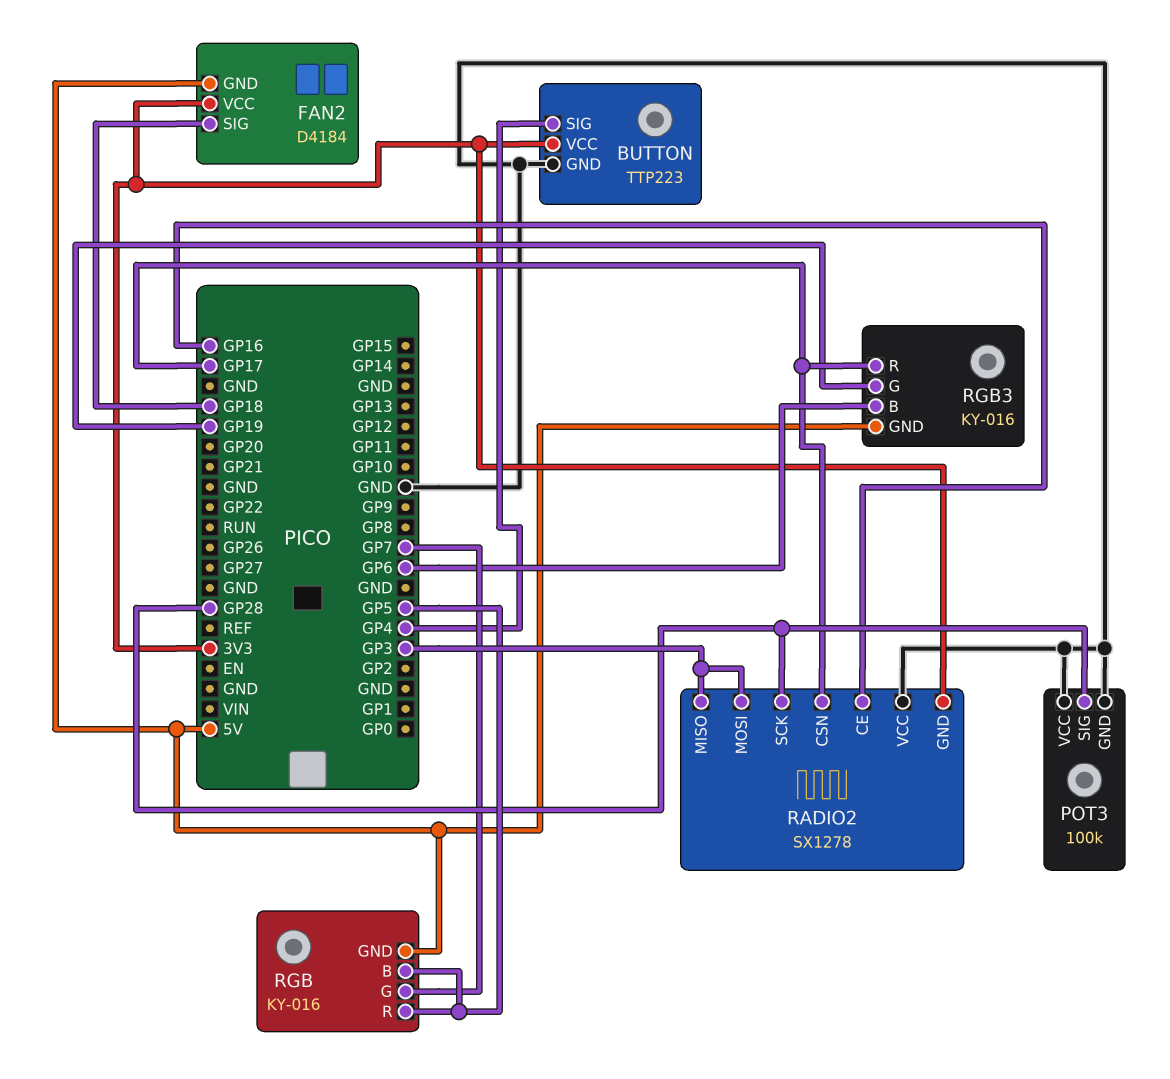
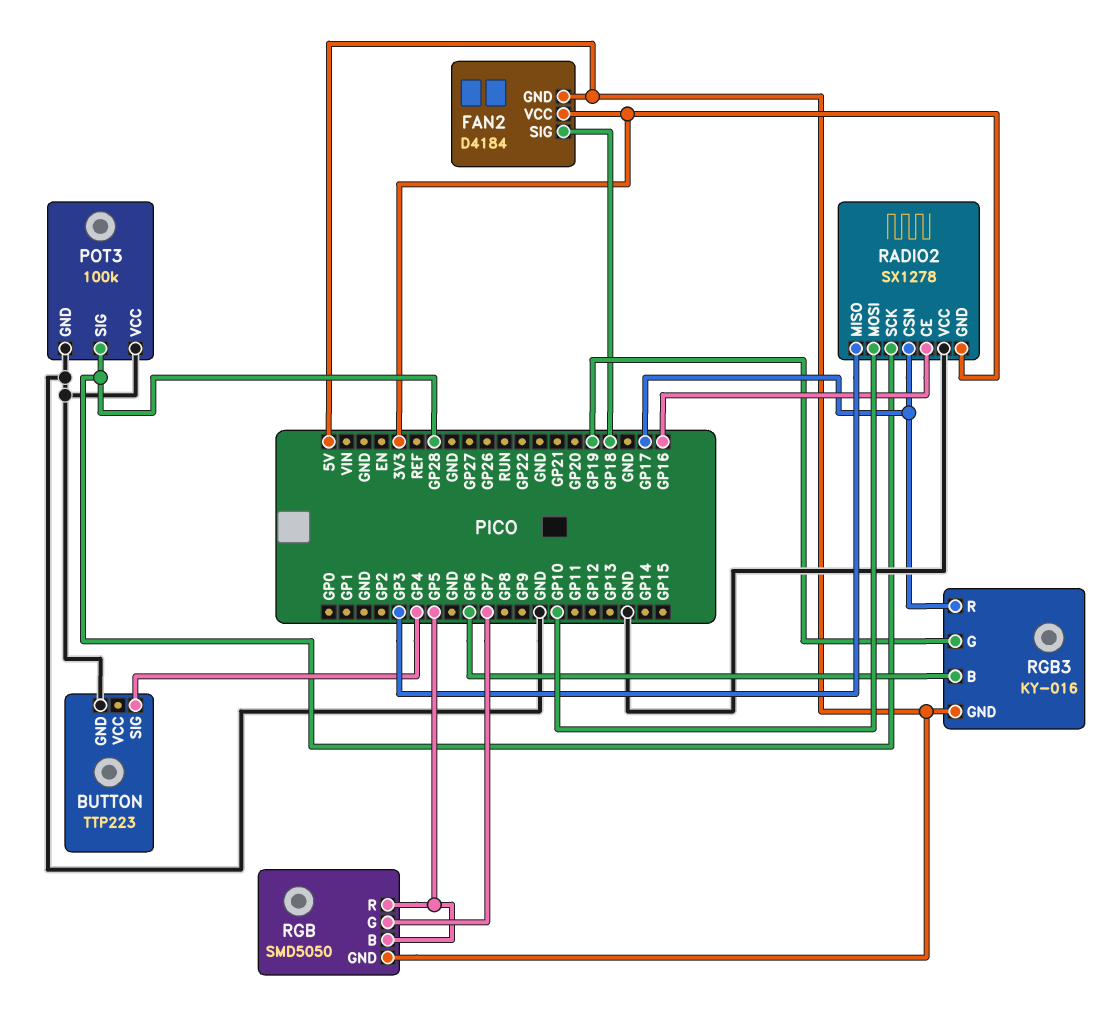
BUTTON pin VCC: 3V3 -> none
RADIO2 pin MOSI: GP3 -> GP10
RGB: KY-016 -> SMD5050

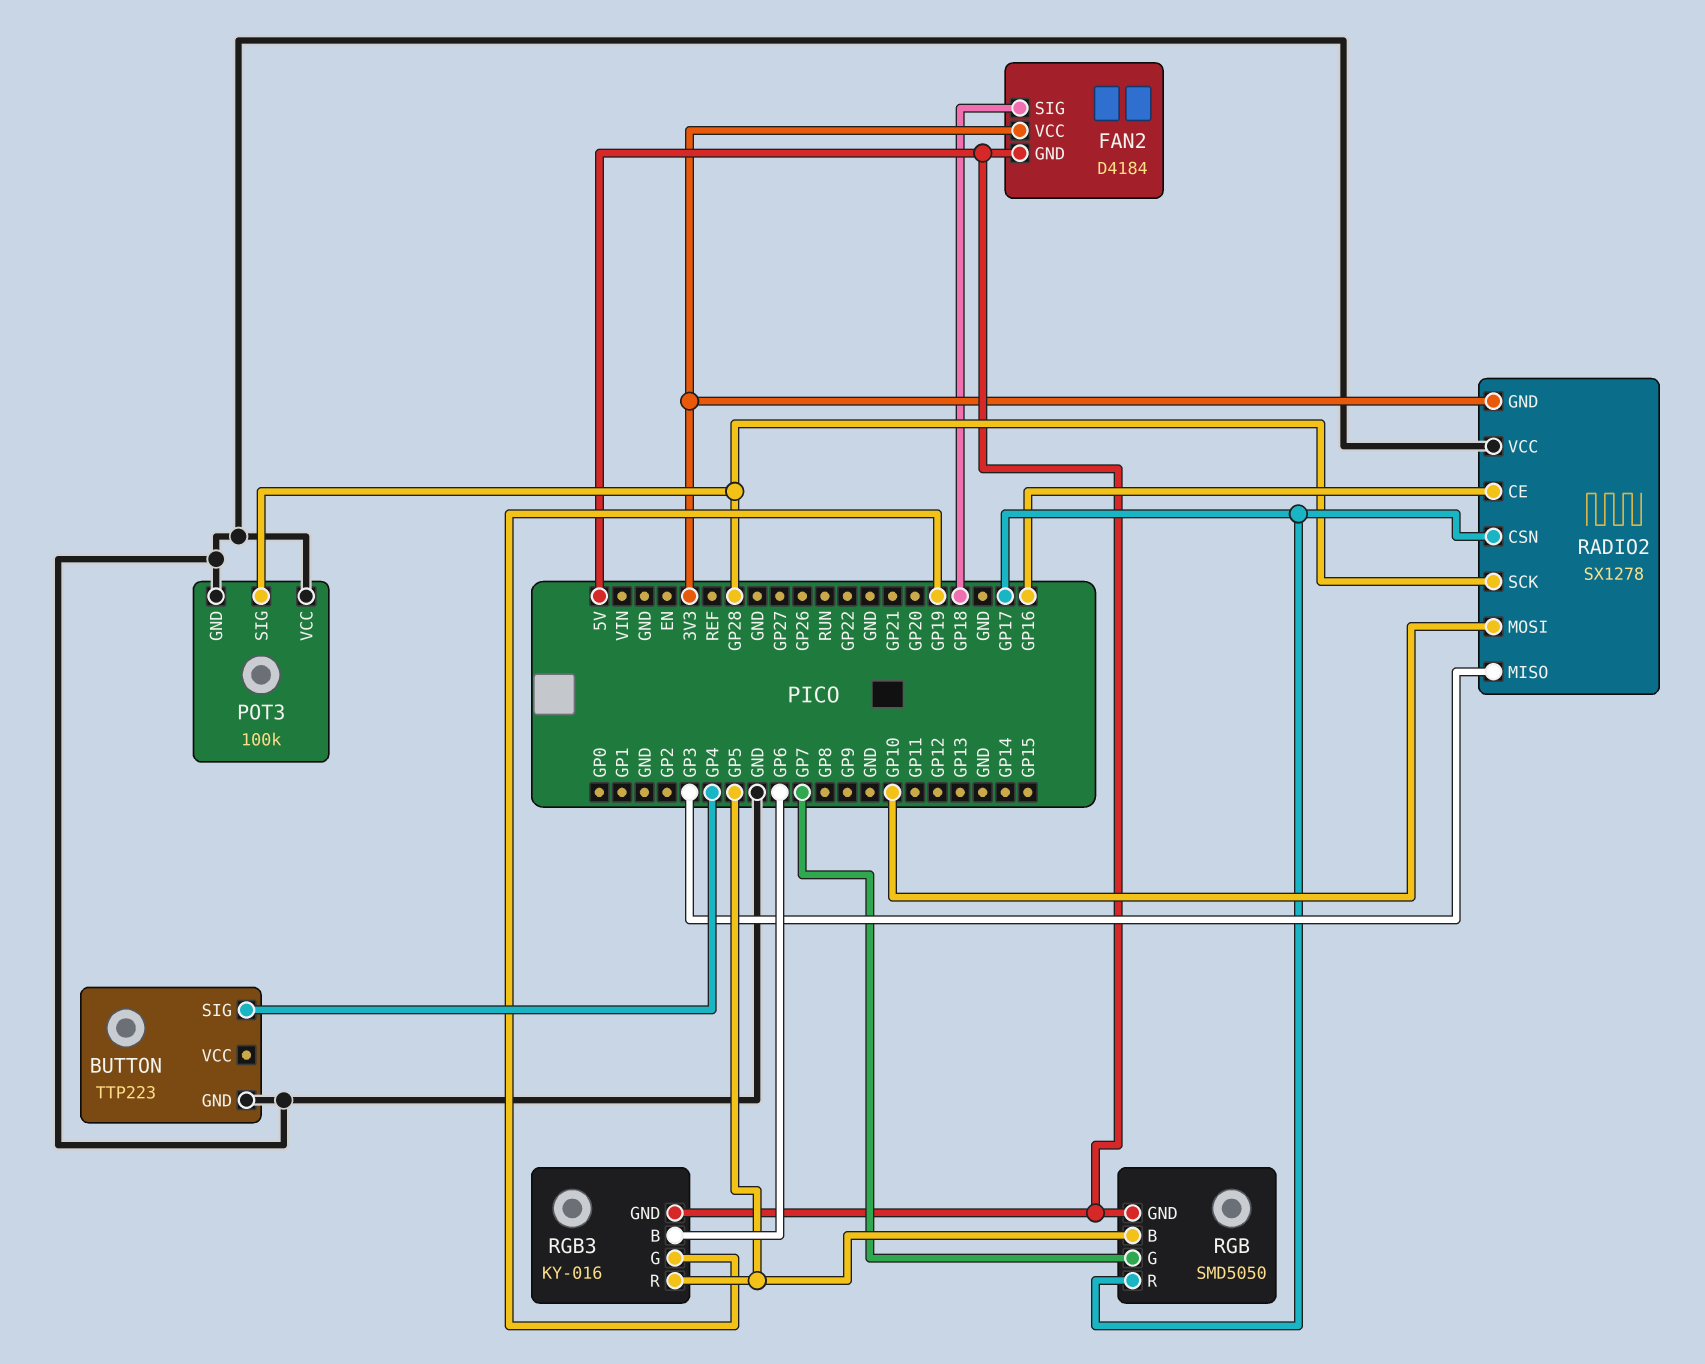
RGB pin R: GP5 -> GP17
RGB3 pin R: GP17 -> GP5

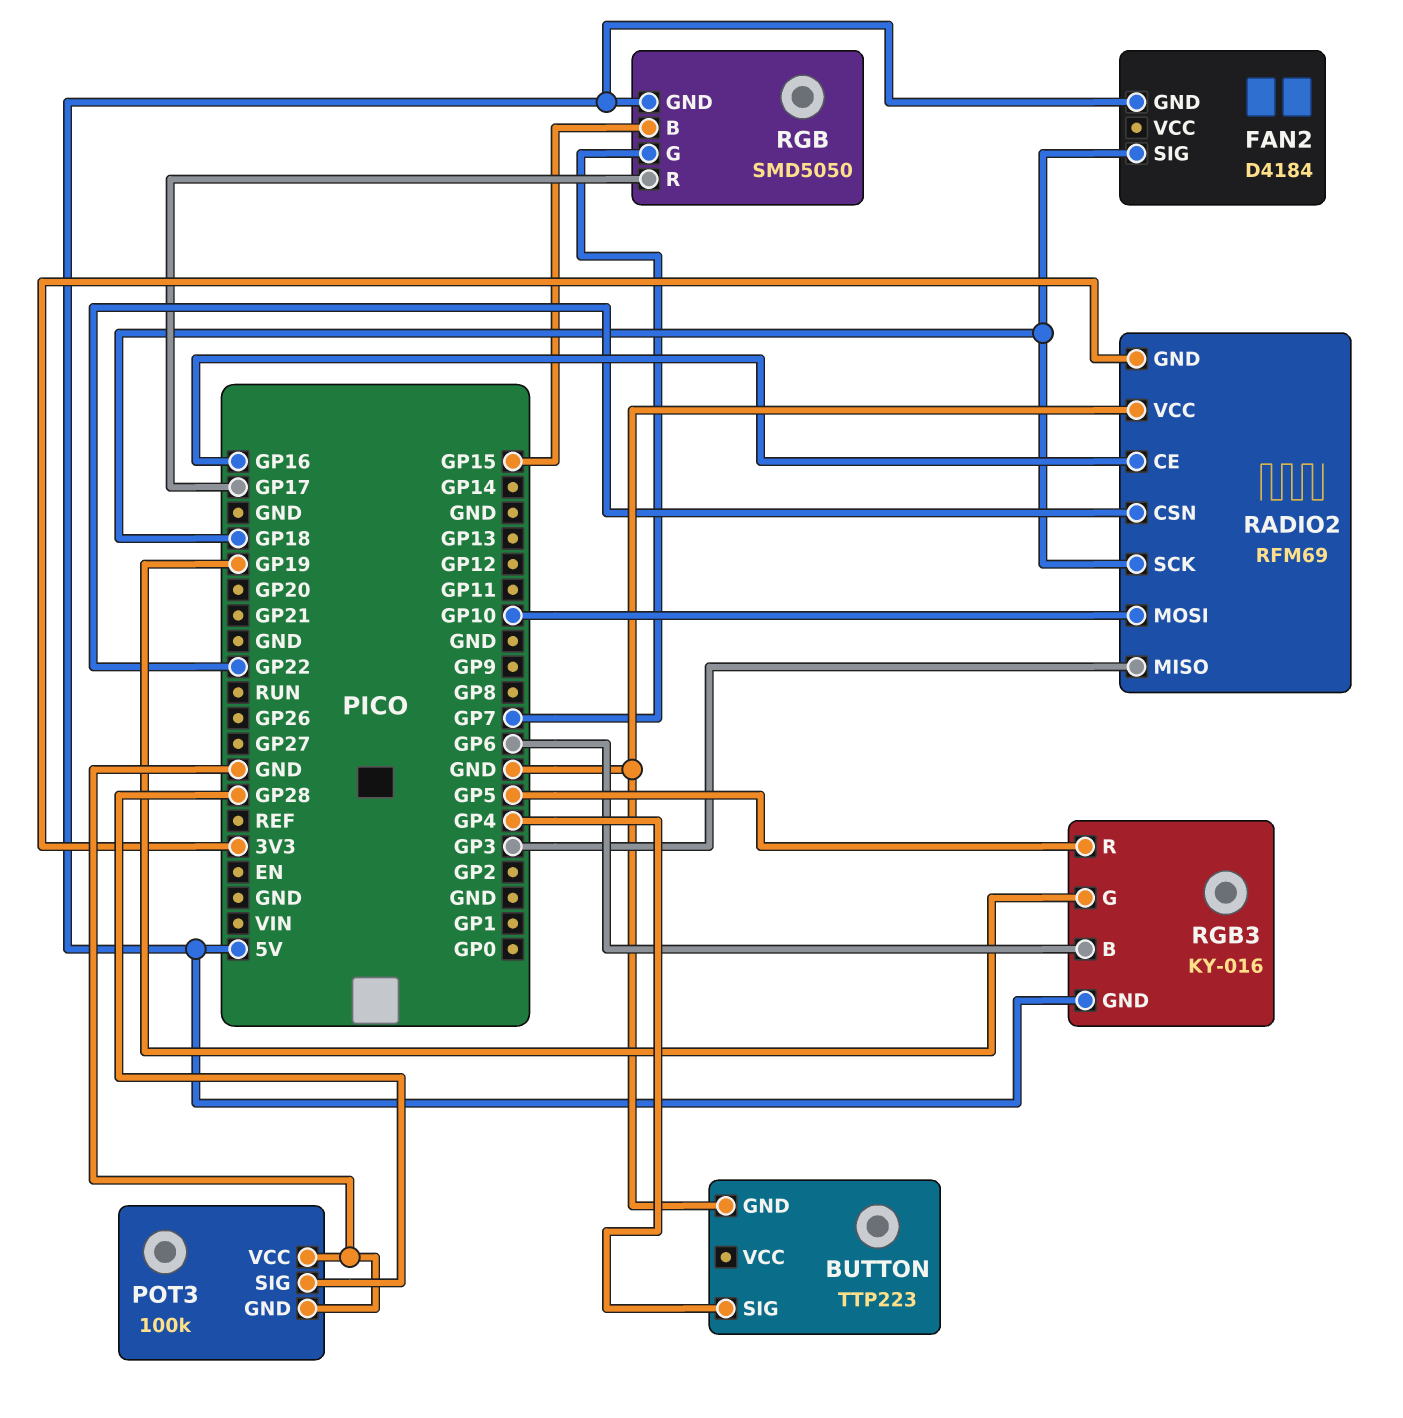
FAN2 pin VCC: 3V3 -> none
RADIO2: SX1278 -> RFM69
RADIO2 pin CSN: GP17 -> GP22
RADIO2 pin SCK: GP28 -> GP18
RGB pin B: GP5 -> GP15

